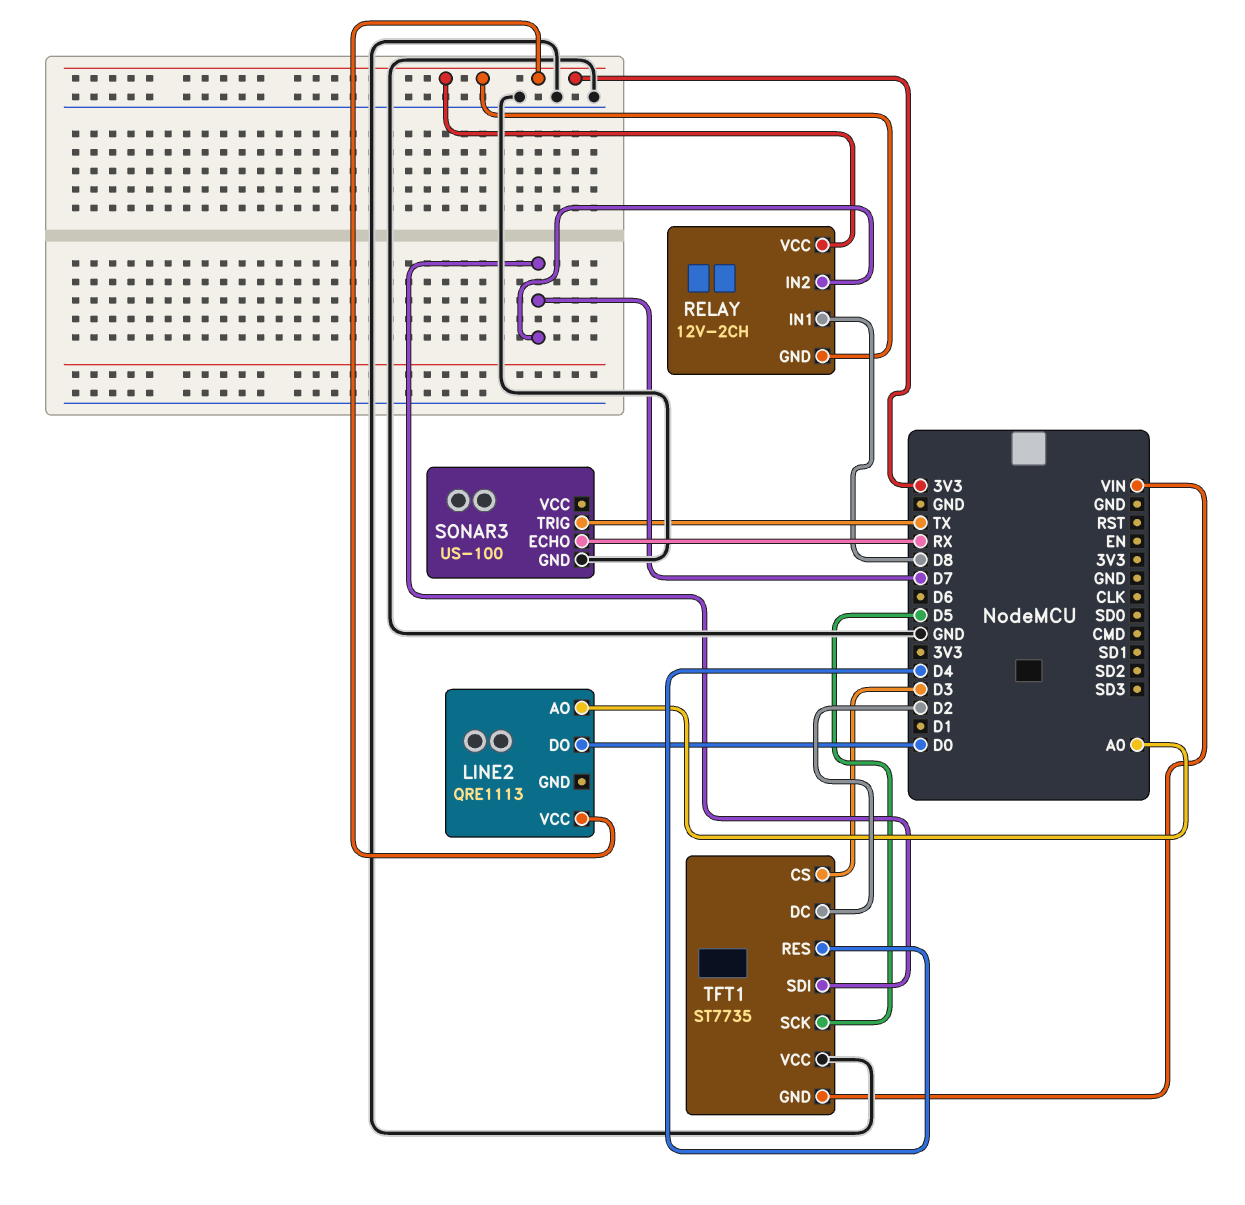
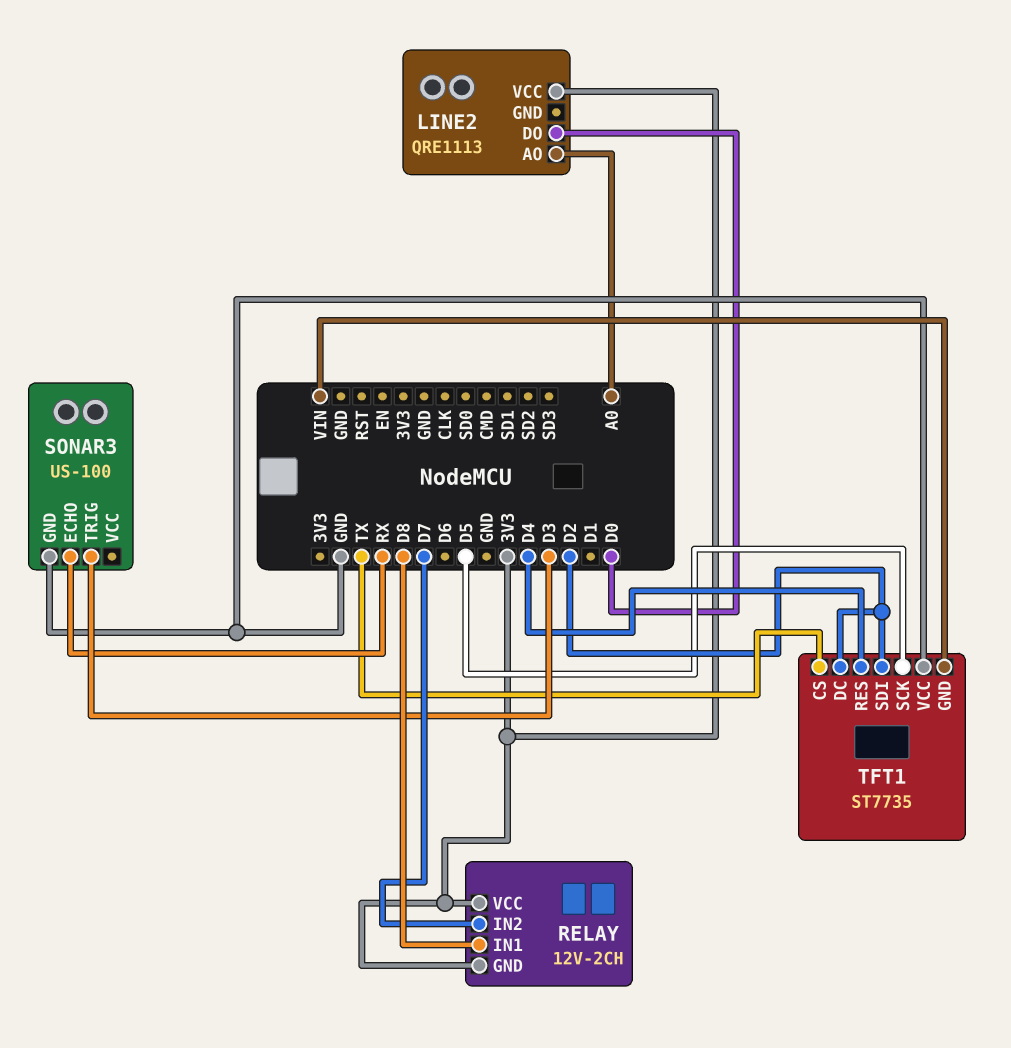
SONAR3 pin TRIG: TX -> D3
TFT1 pin CS: D3 -> TX
TFT1 pin SDI: D7 -> D2

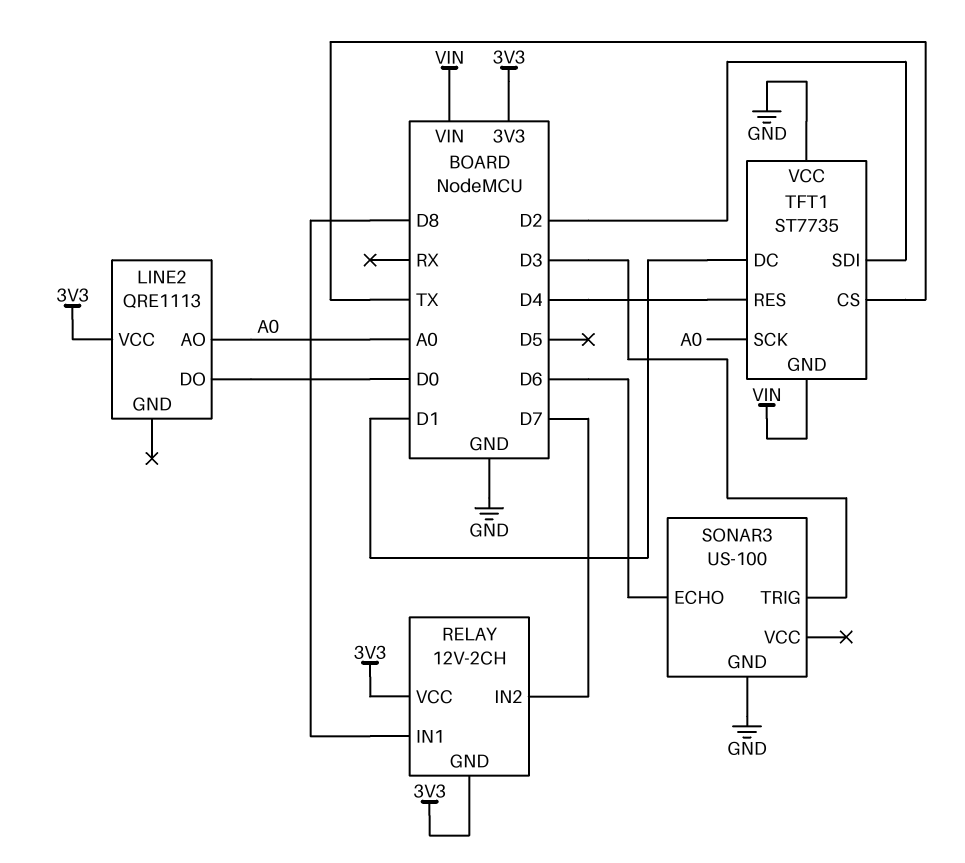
SONAR3 pin ECHO: RX -> D6
TFT1 pin DC: D2 -> D1
TFT1 pin SCK: D5 -> A0

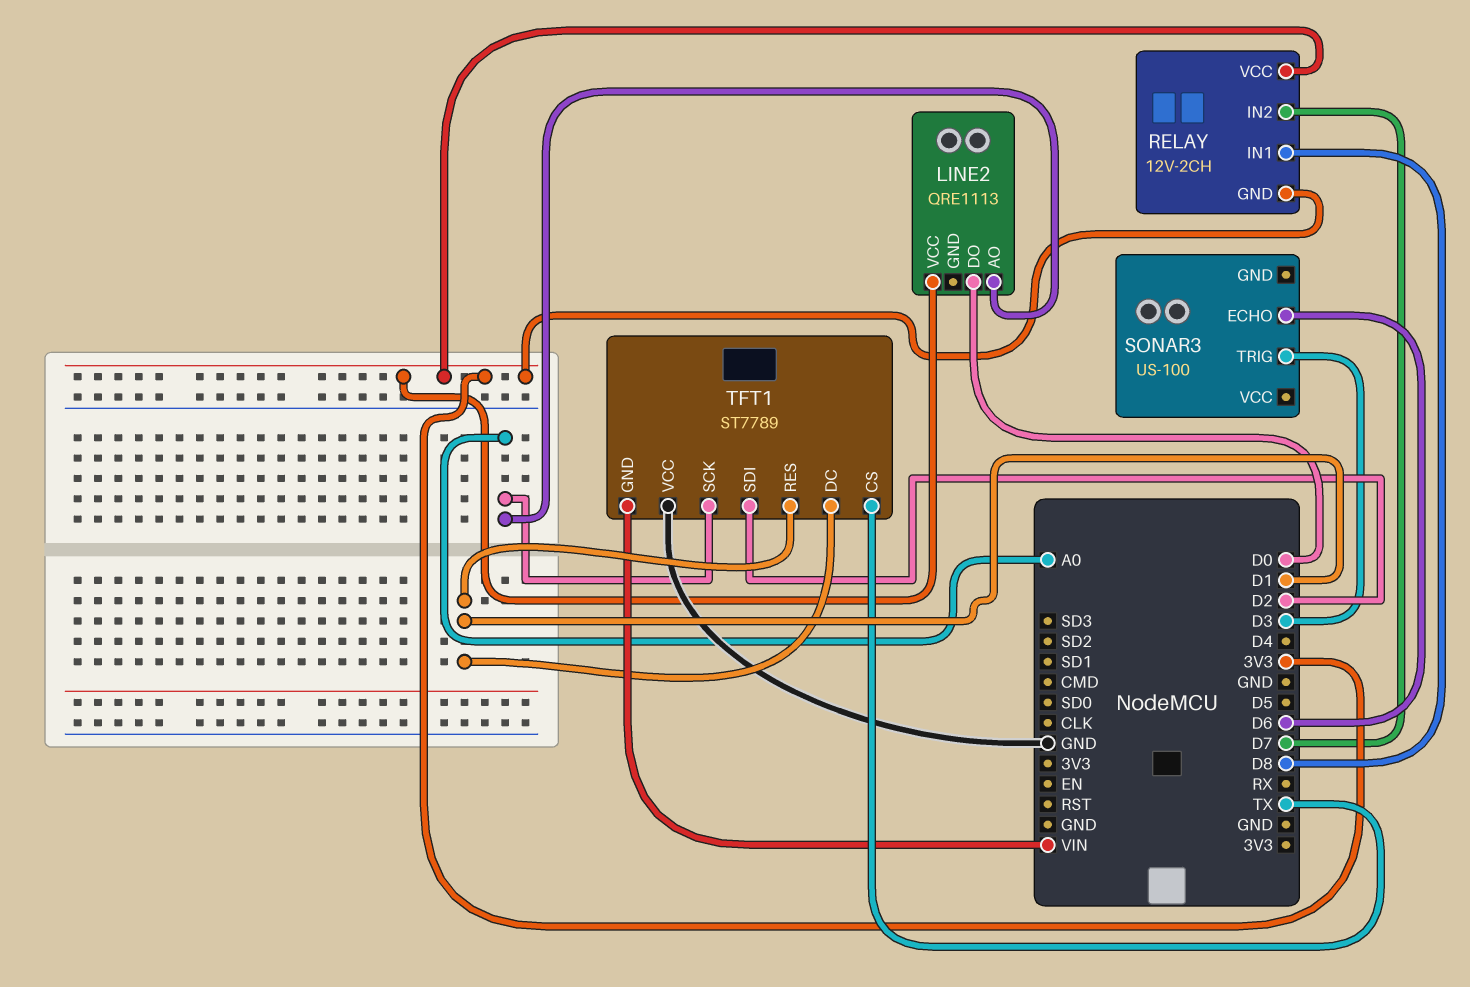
SONAR3 pin GND: GND -> none
TFT1: ST7735 -> ST7789
TFT1 pin RES: D4 -> D1

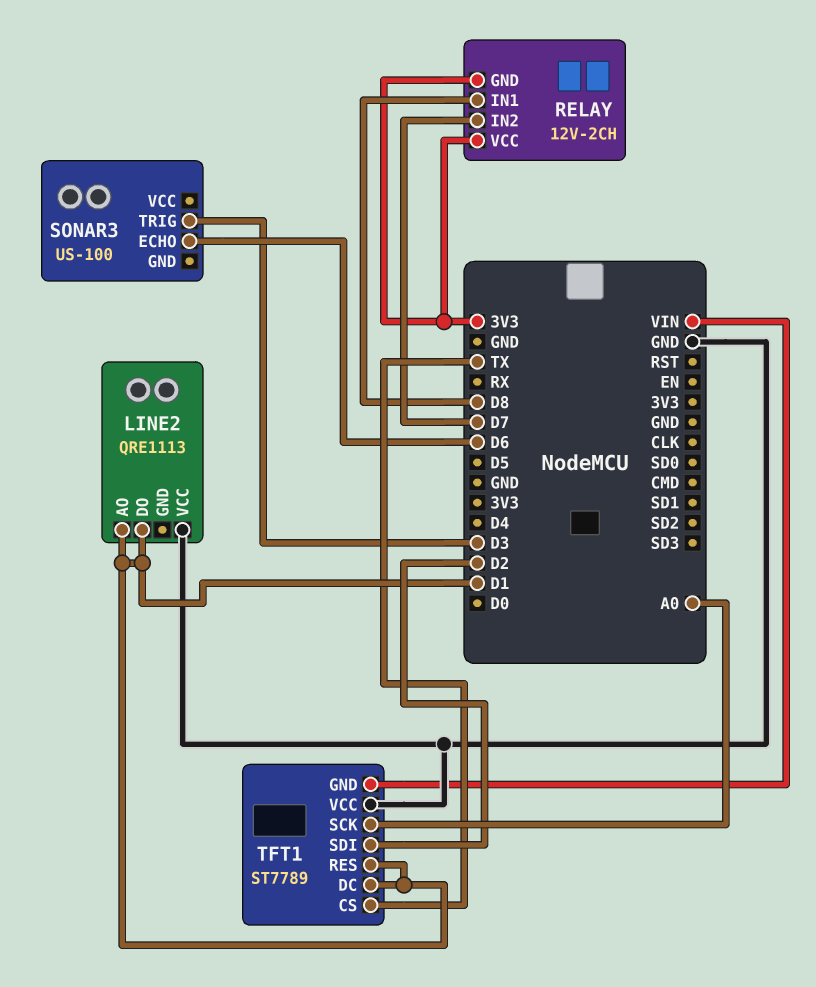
LINE2 pin AO: A0 -> D1
LINE2 pin DO: D0 -> D1
LINE2 pin VCC: 3V3 -> GND

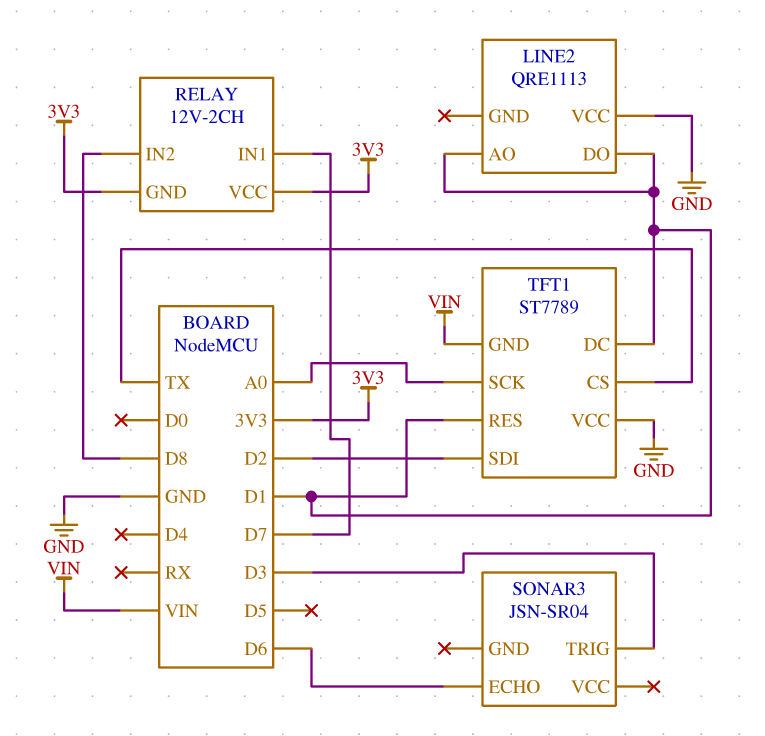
RELAY pin IN1: D8 -> D7
RELAY pin IN2: D7 -> D8
SONAR3: US-100 -> JSN-SR04

